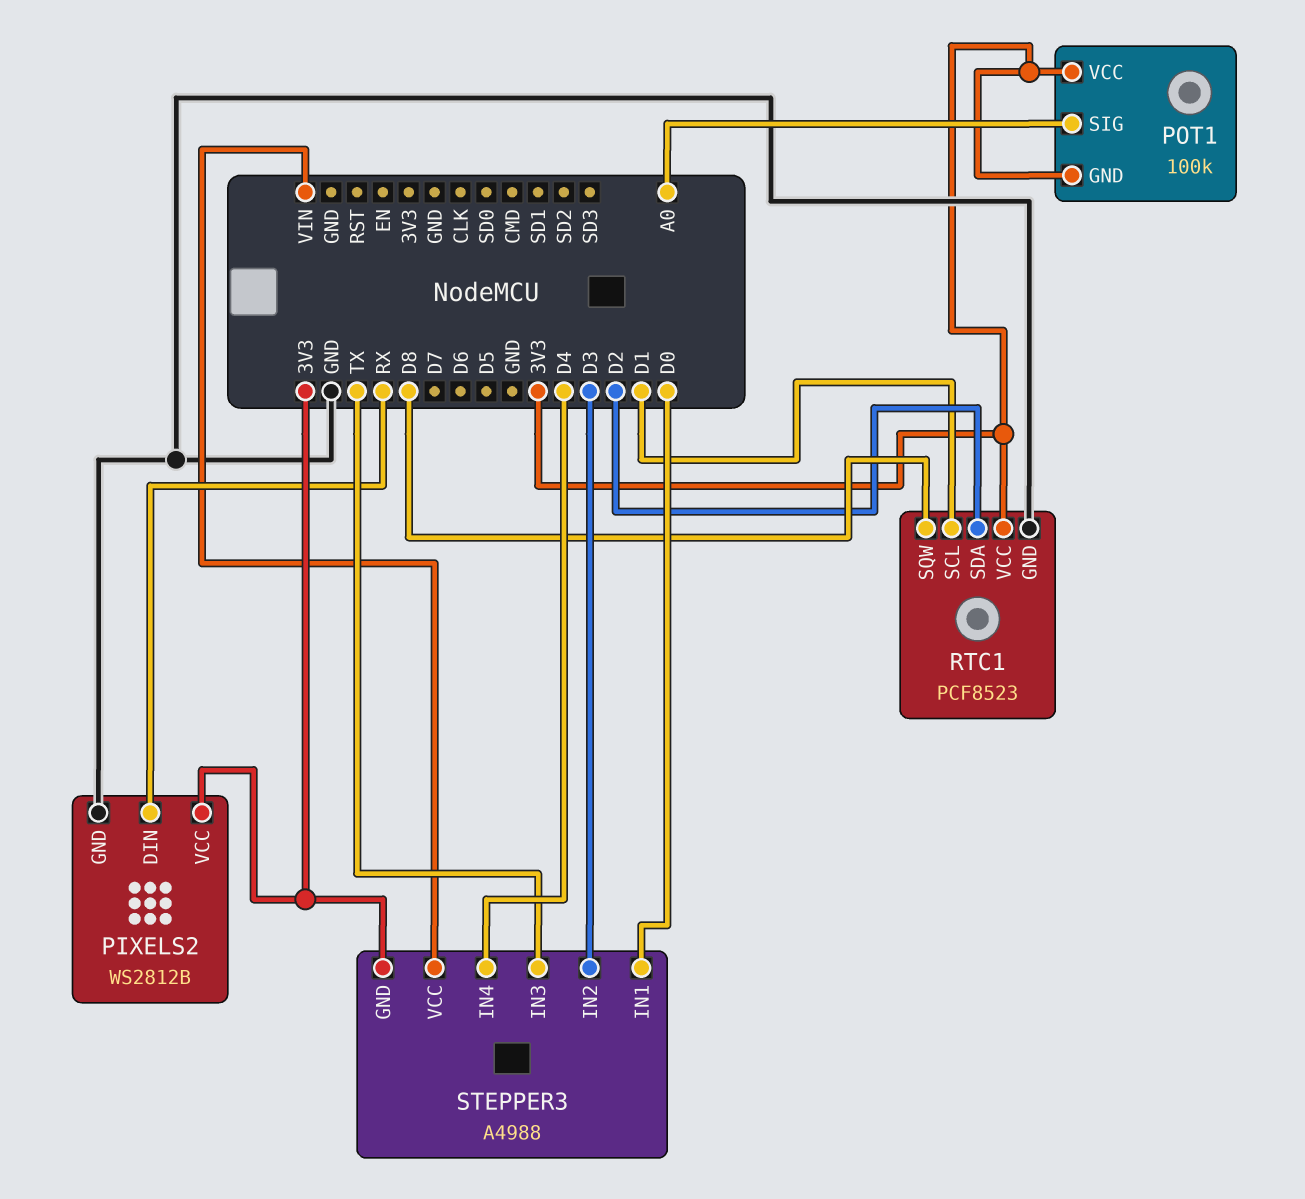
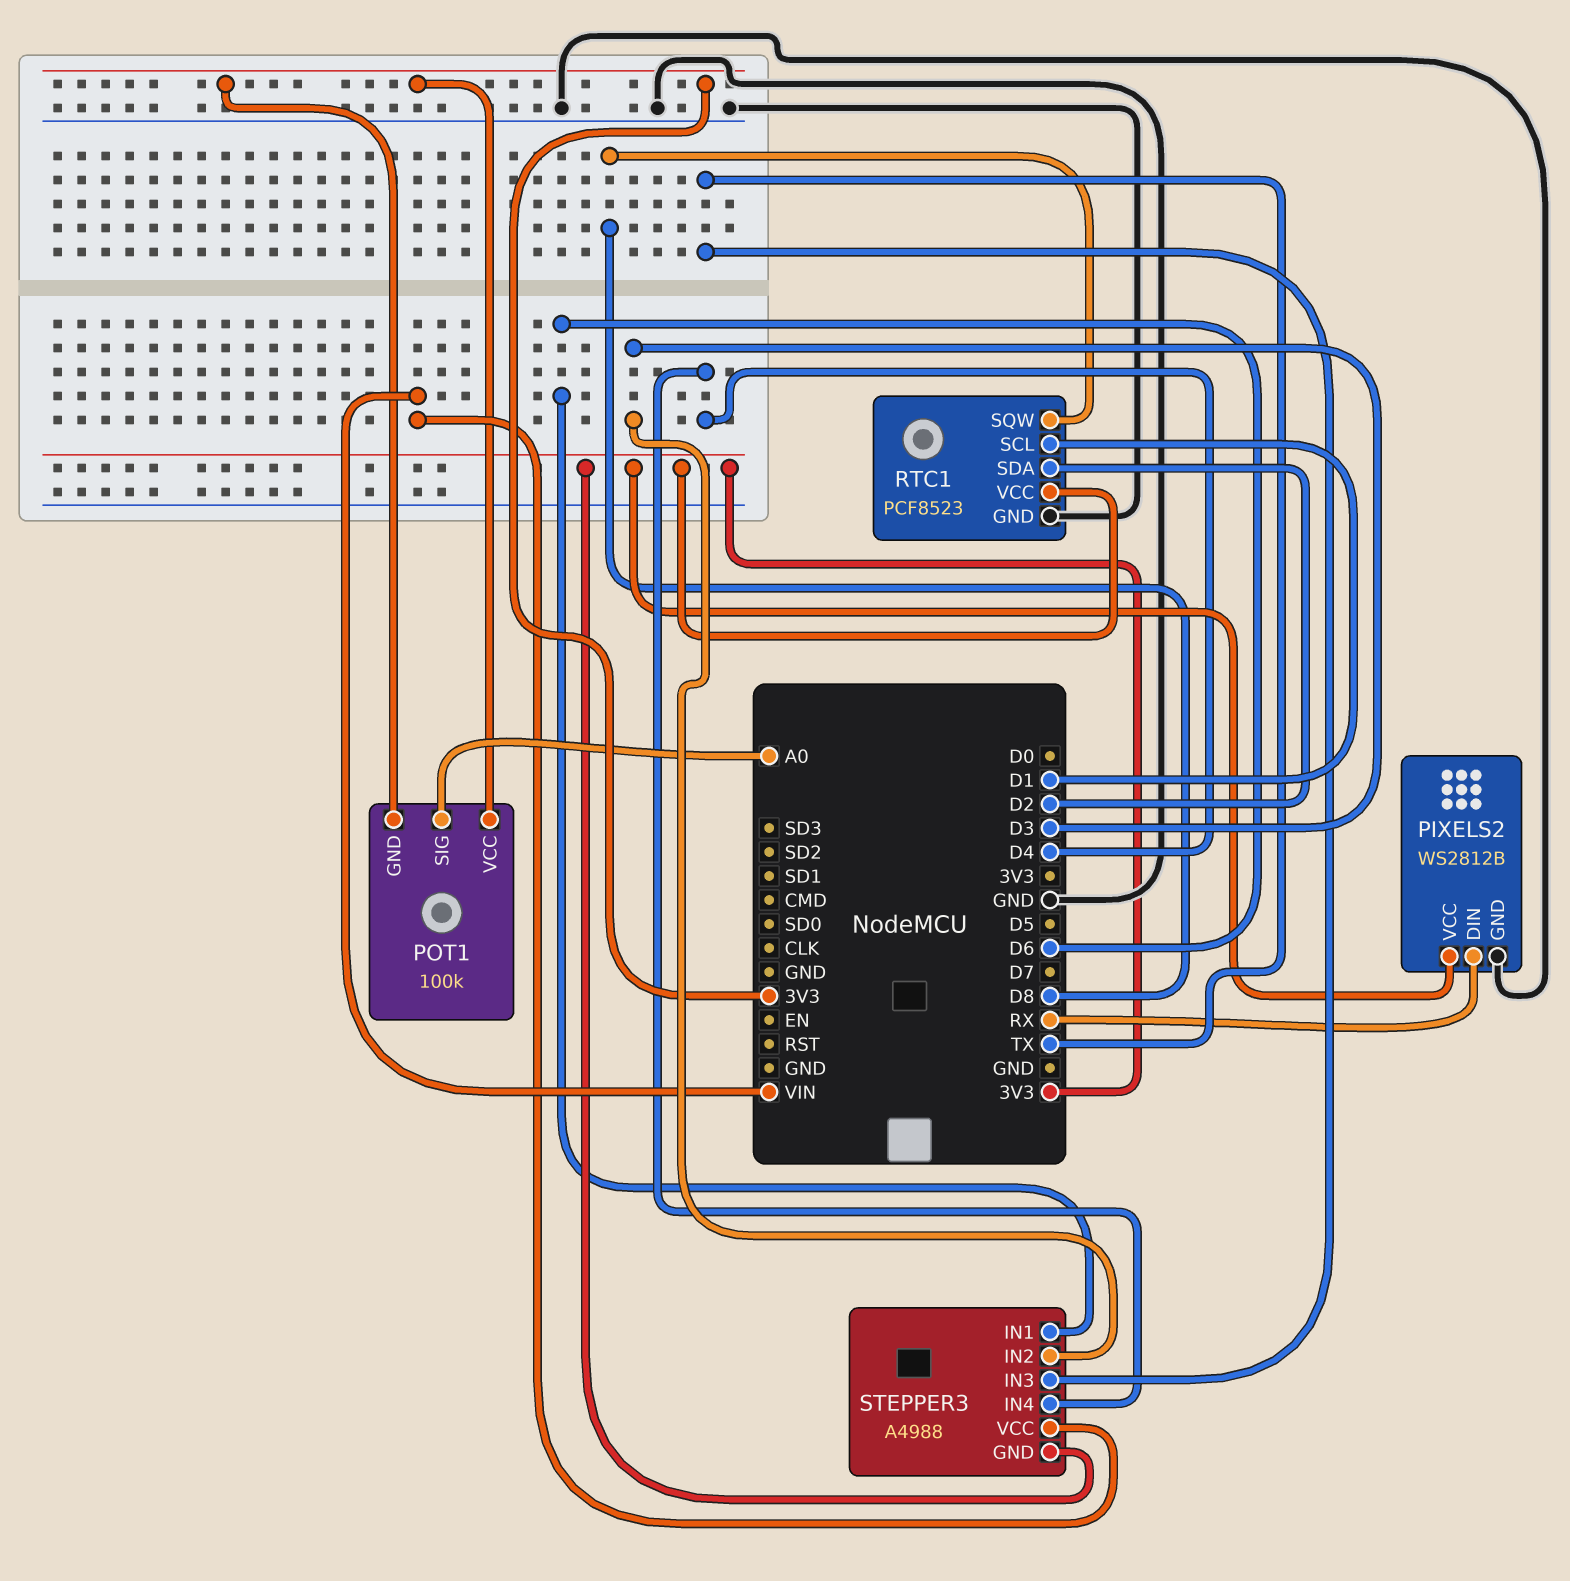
STEPPER3 pin IN1: D0 -> D6

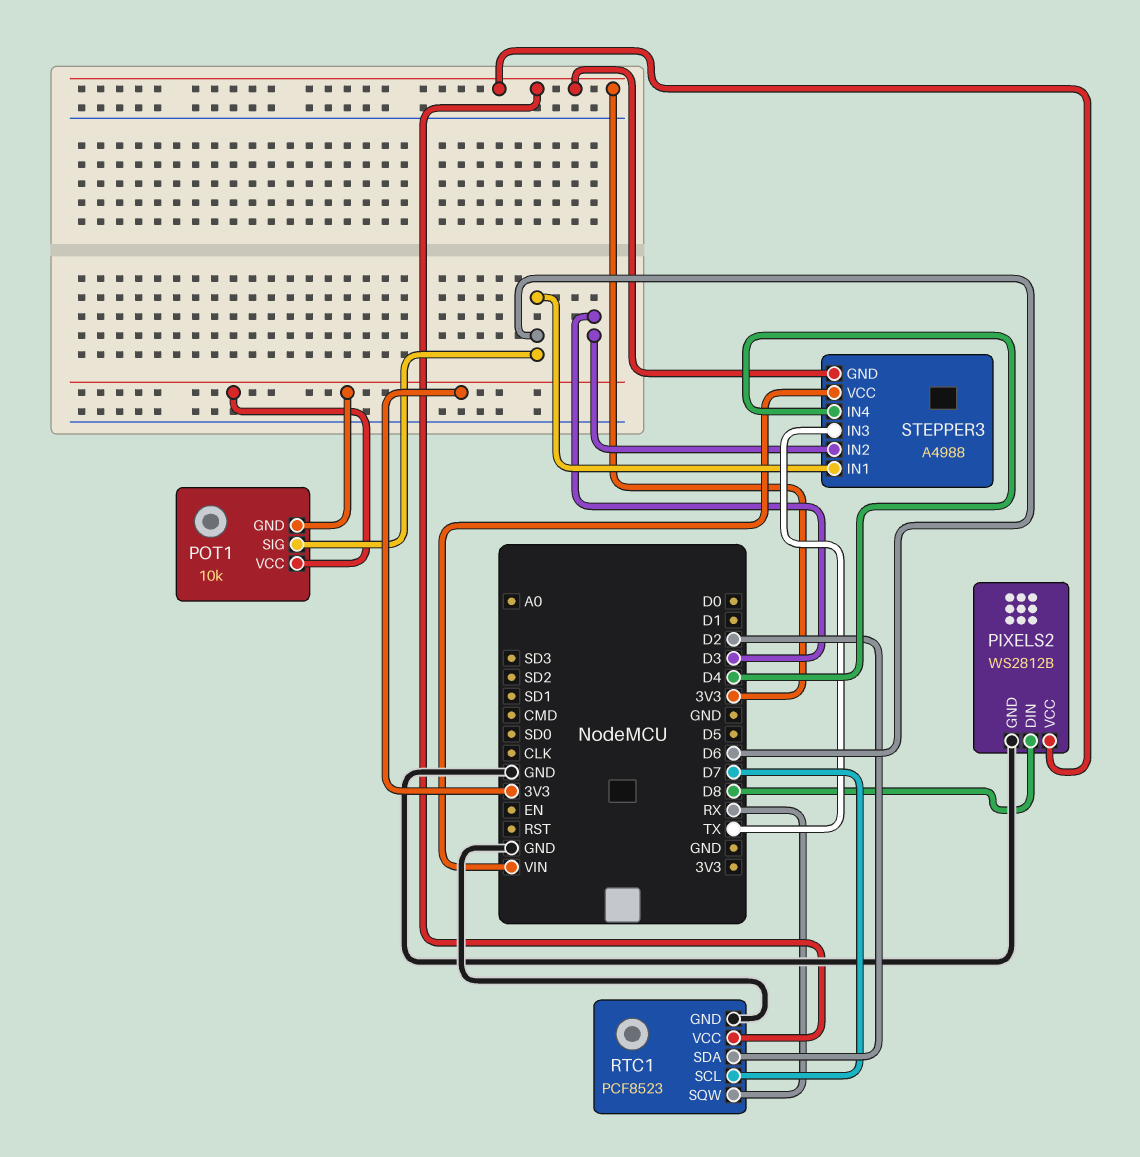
PIXELS2 pin DIN: RX -> D8
POT1: 100k -> 10k
POT1 pin SIG: A0 -> D6
RTC1 pin SCL: D1 -> D7
RTC1 pin SQW: D8 -> RX

